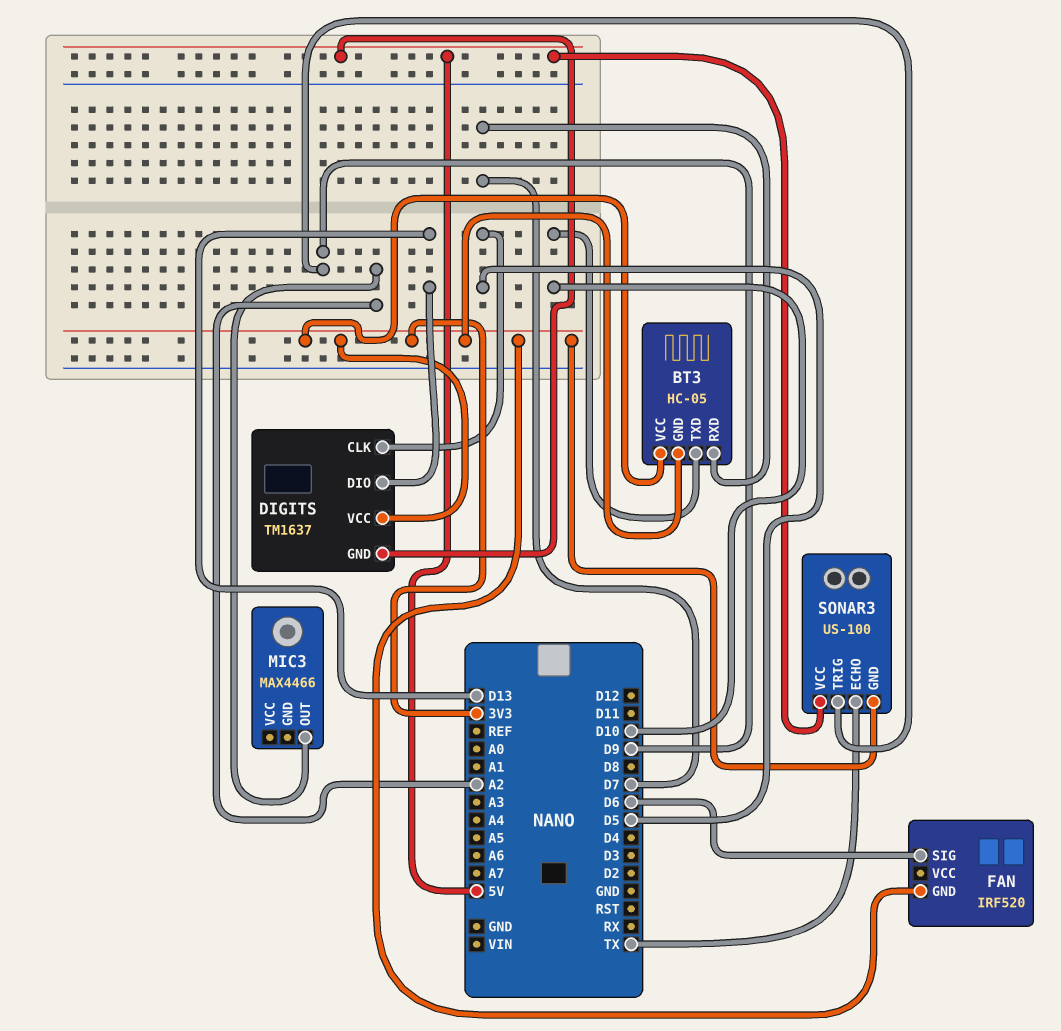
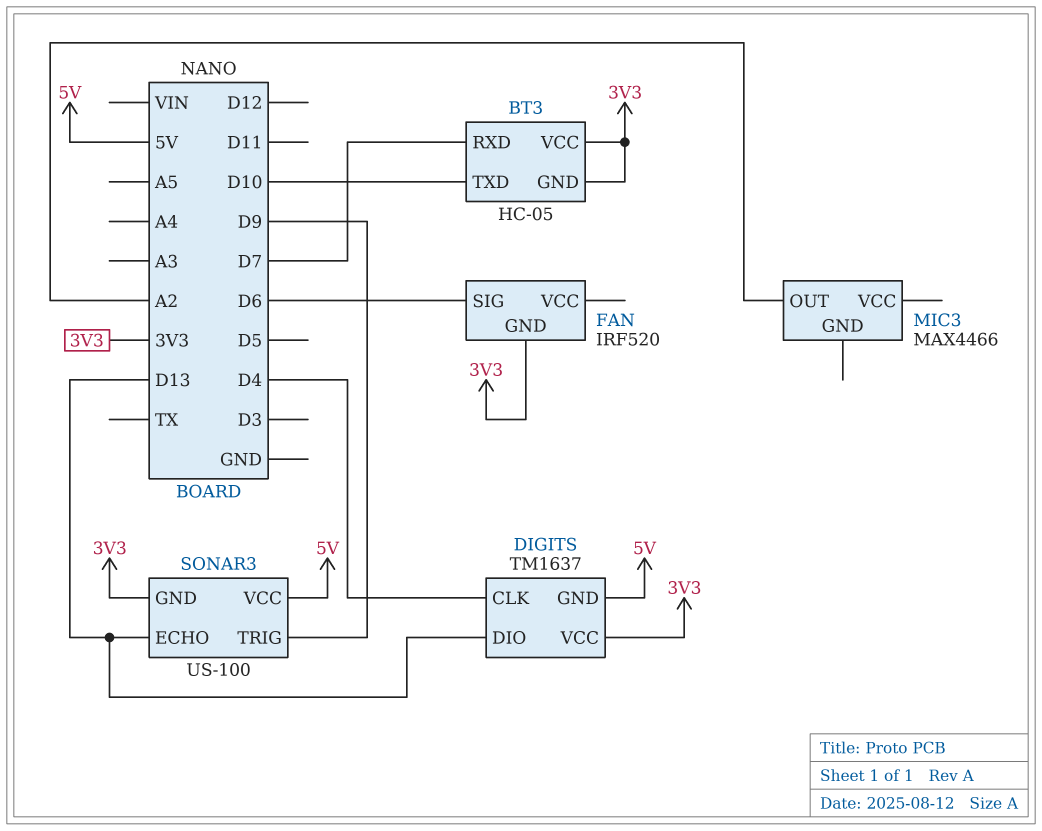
DIGITS pin CLK: D5 -> D4
SONAR3 pin ECHO: TX -> D13

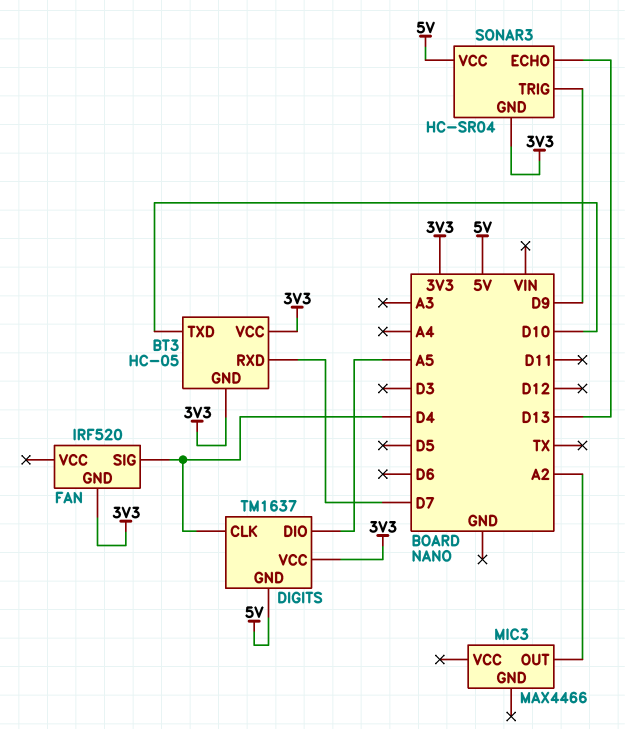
DIGITS pin DIO: D13 -> A5
FAN pin SIG: D6 -> D4
SONAR3: US-100 -> HC-SR04

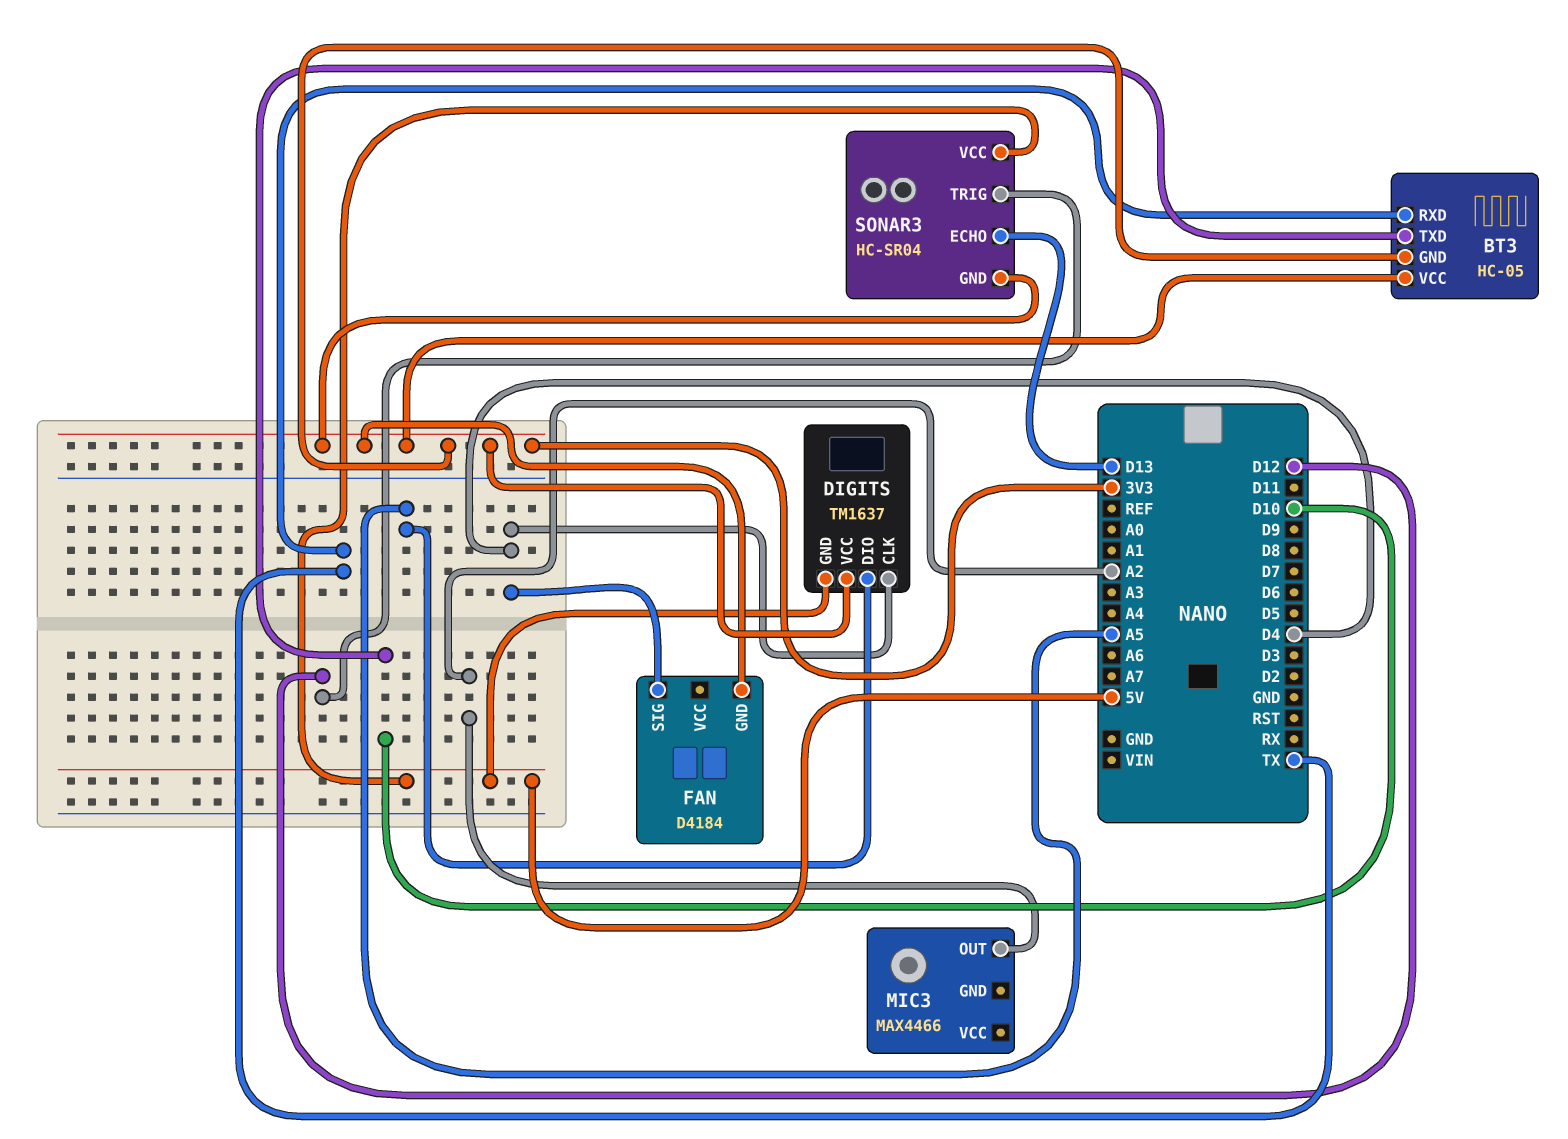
BT3 pin RXD: D7 -> TX
FAN: IRF520 -> D4184
SONAR3 pin TRIG: D9 -> D12

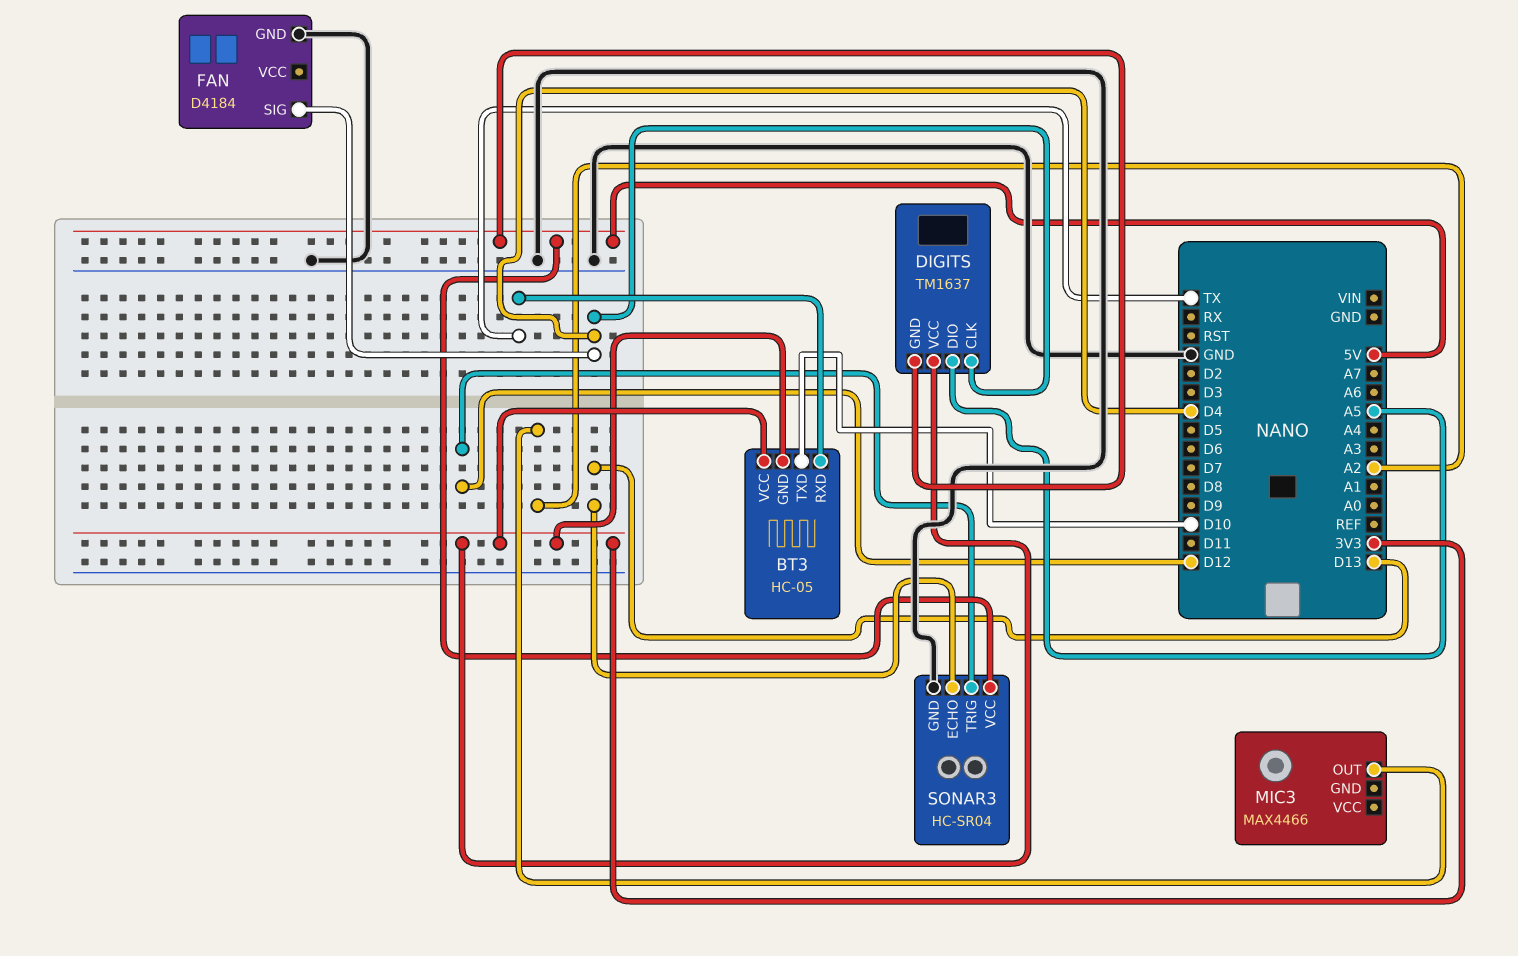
FAN pin GND: 3V3 -> GND
SONAR3 pin GND: 3V3 -> GND

